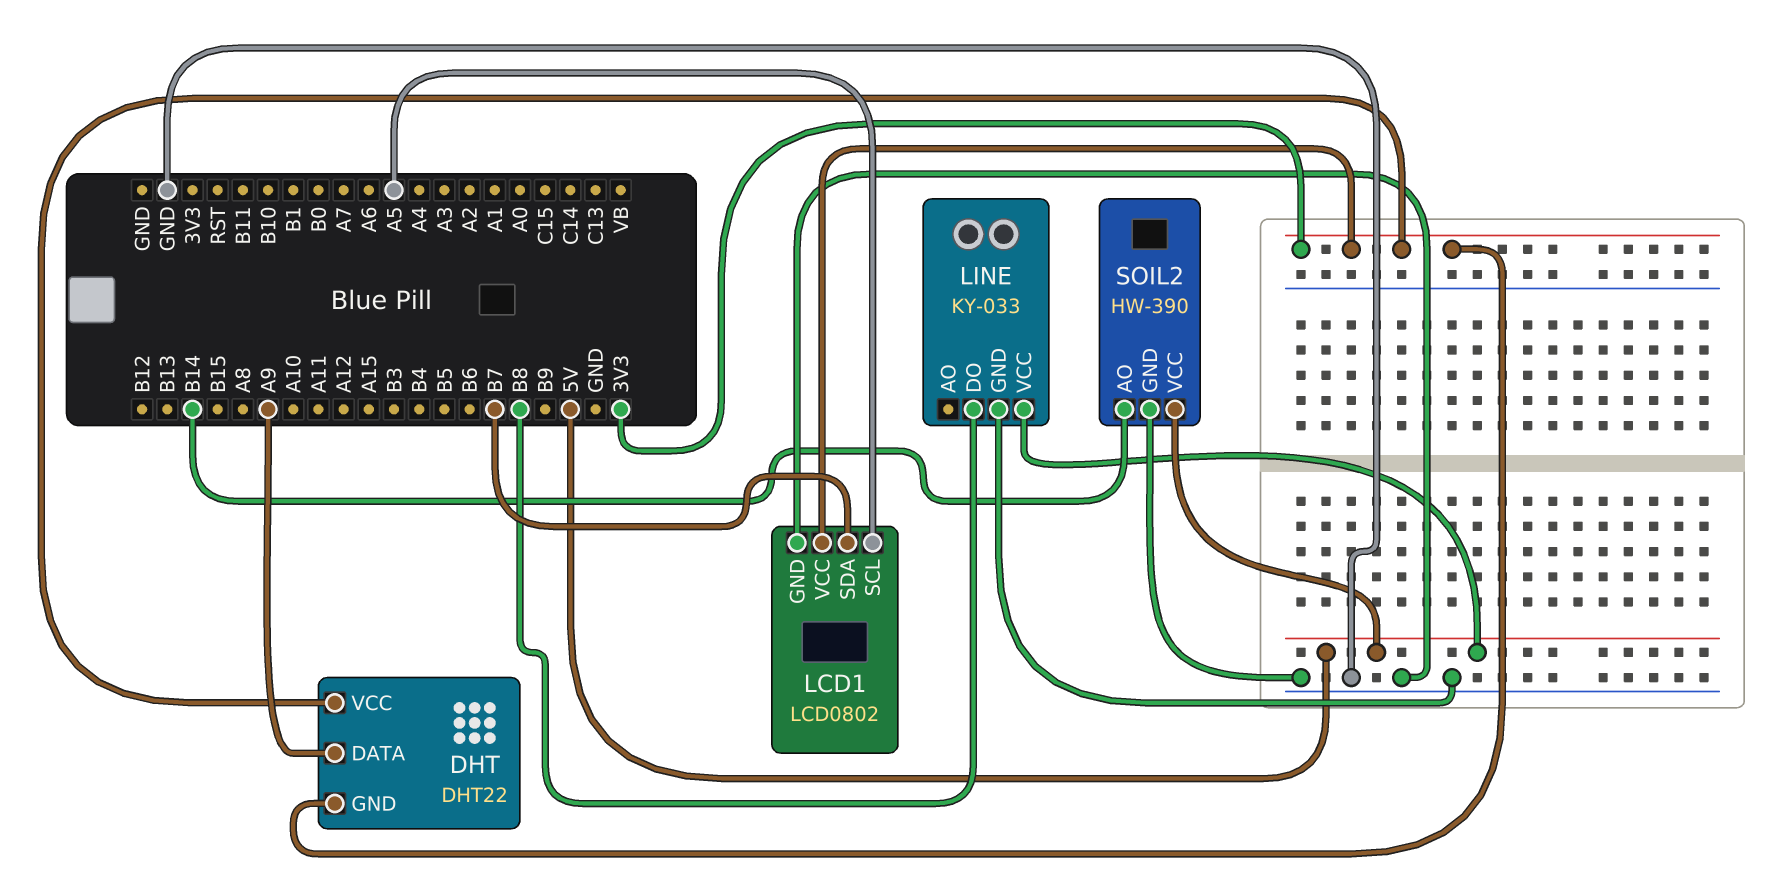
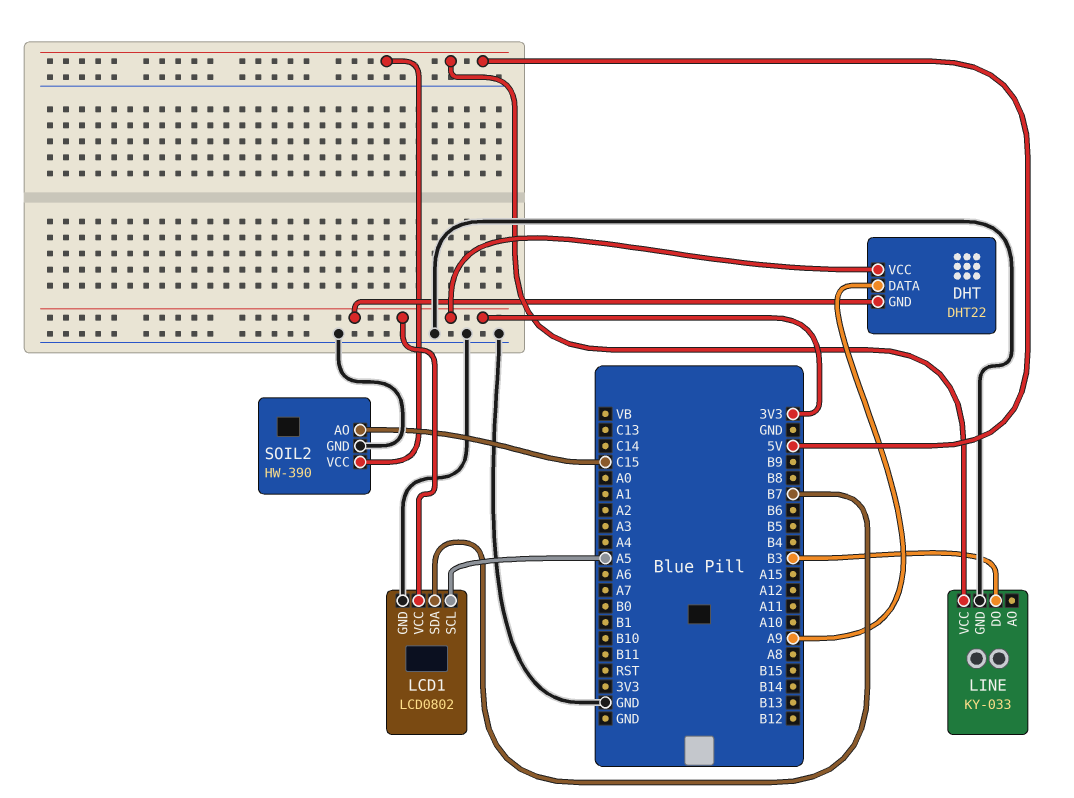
LINE pin DO: B8 -> B3
SOIL2 pin AO: B14 -> C15

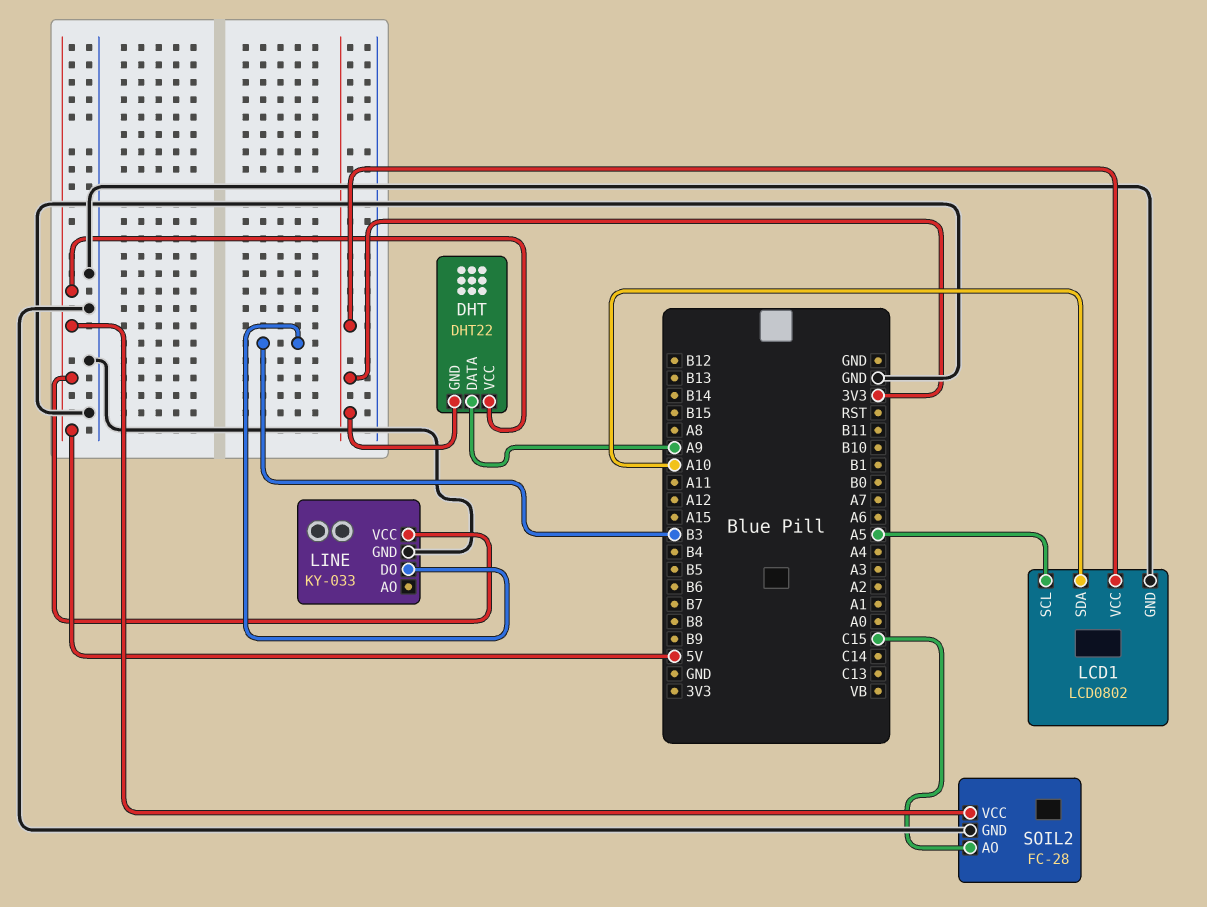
DHT pin VCC: 3V3 -> 5V
LCD1 pin SDA: B7 -> A10
SOIL2: HW-390 -> FC-28

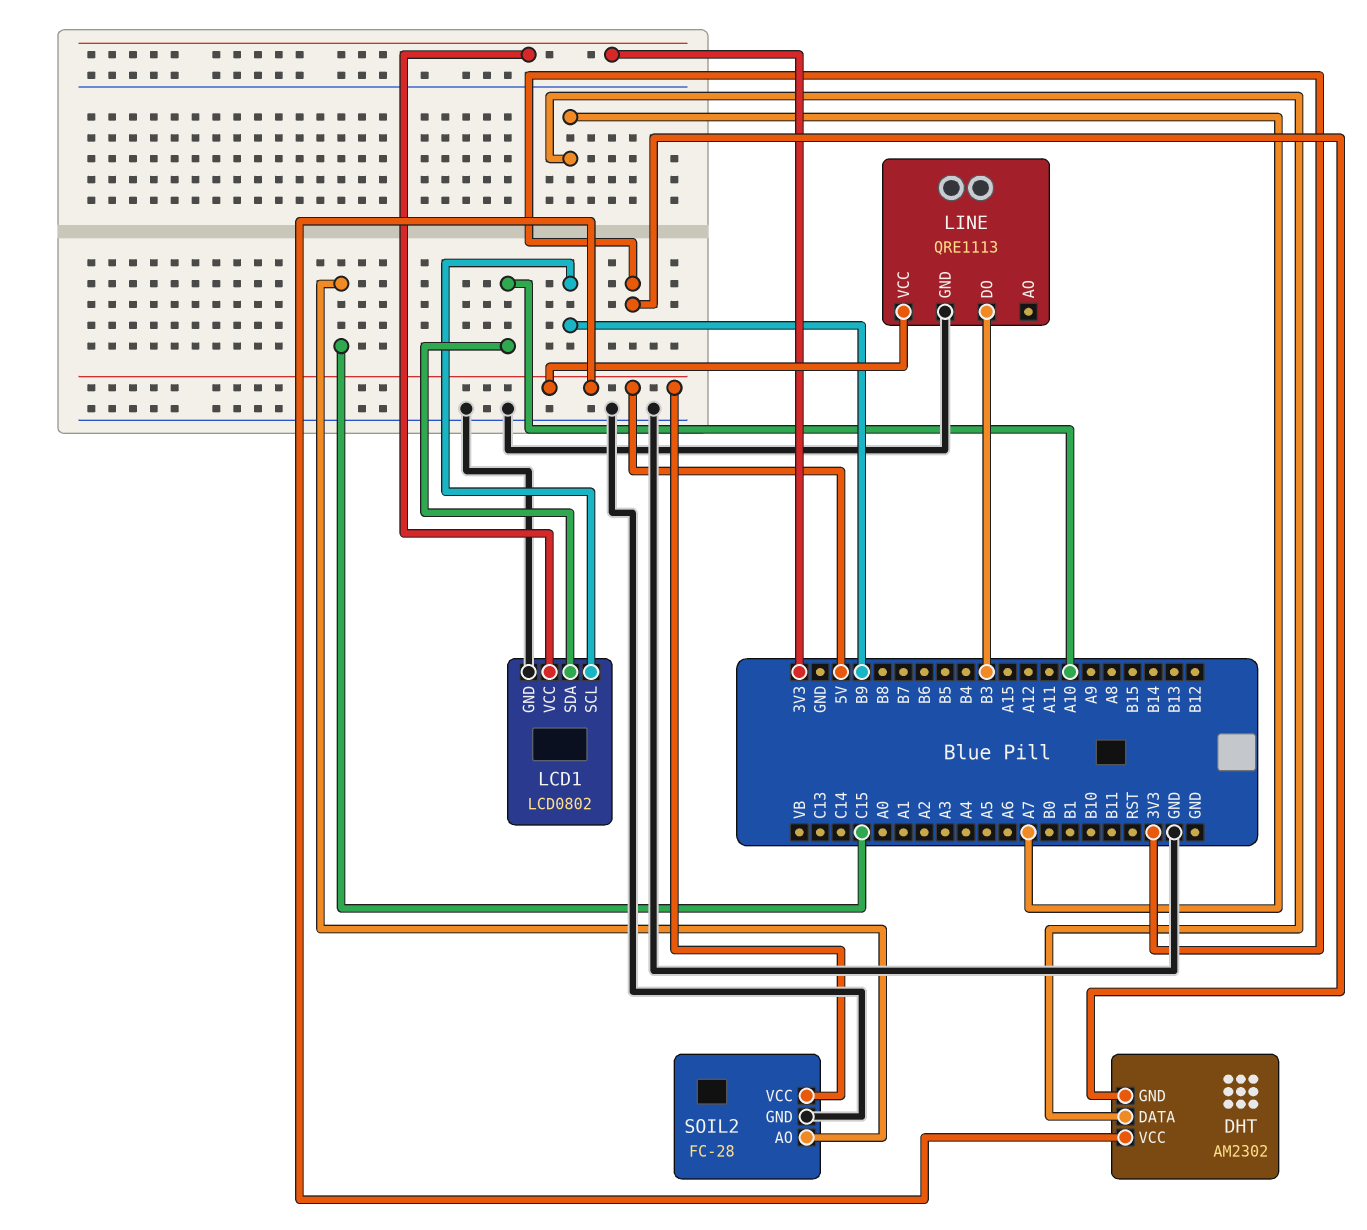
DHT: DHT22 -> AM2302
DHT pin DATA: A9 -> A7
LCD1 pin SCL: A5 -> B9
LINE: KY-033 -> QRE1113

